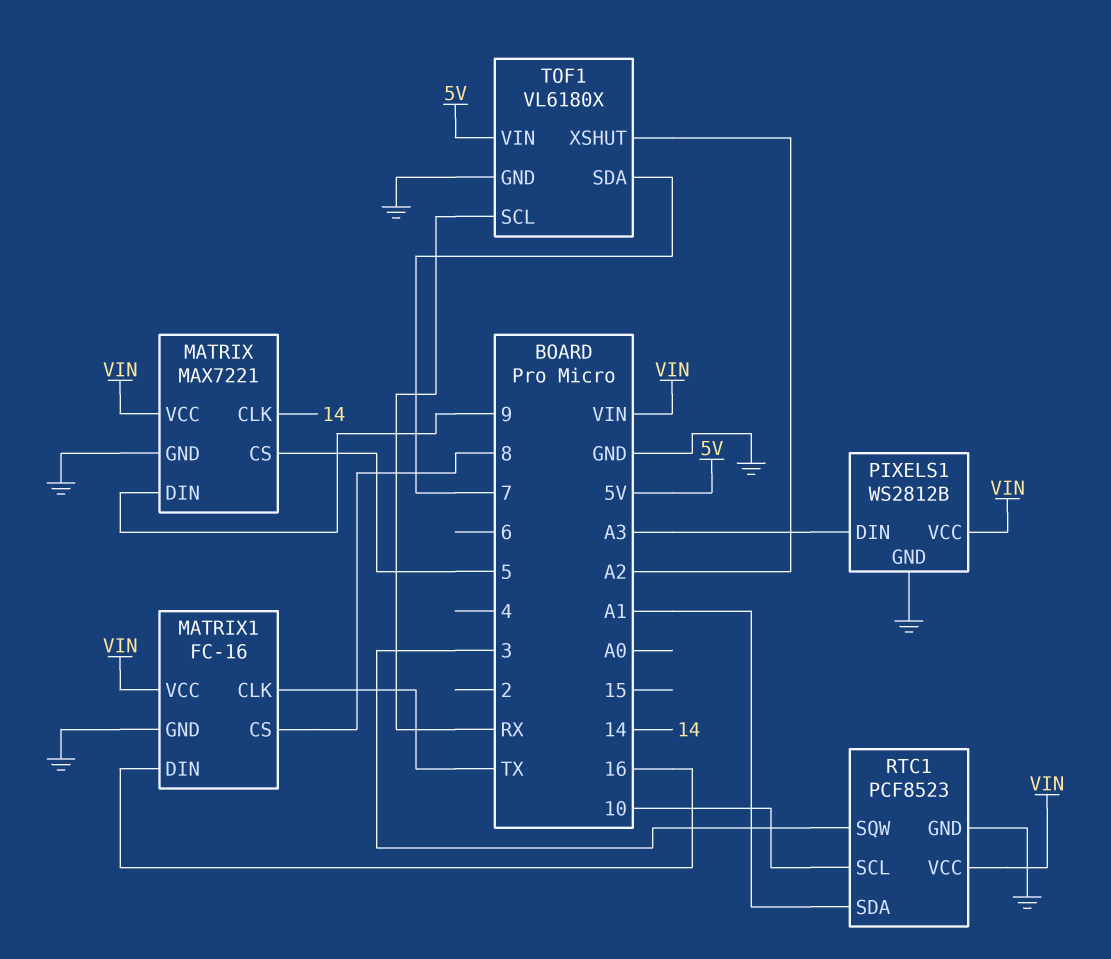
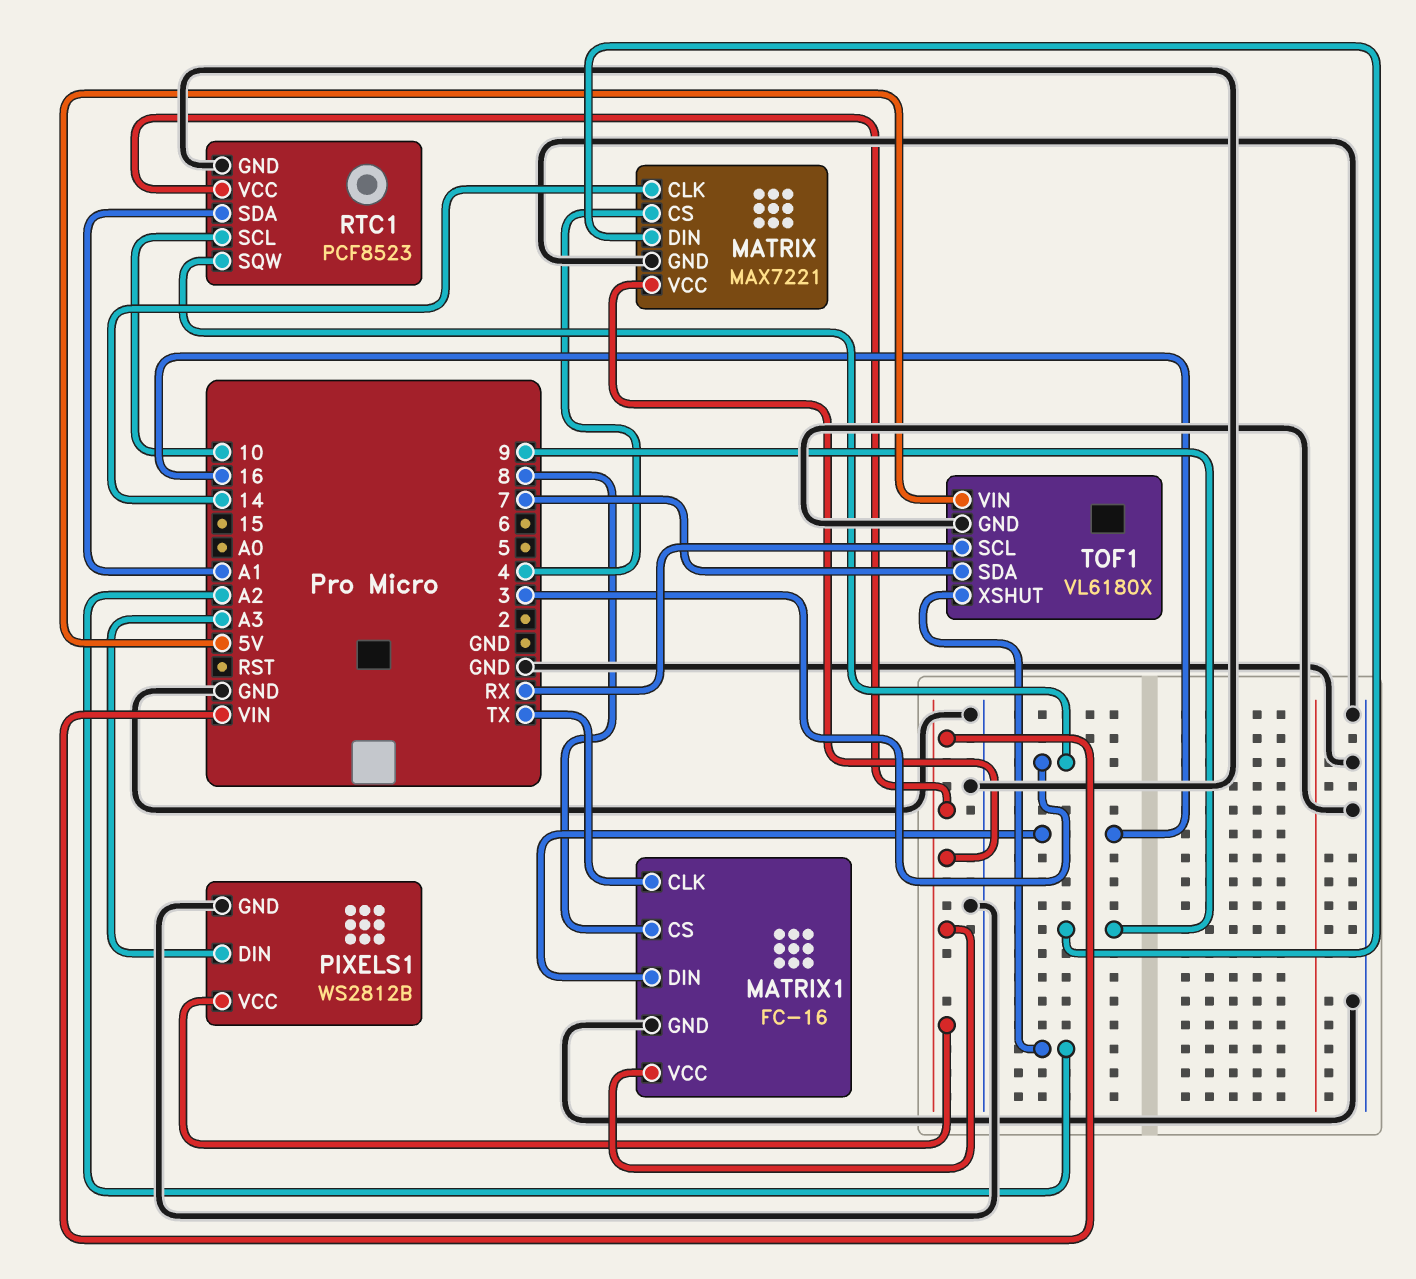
MATRIX pin CS: 5 -> 4

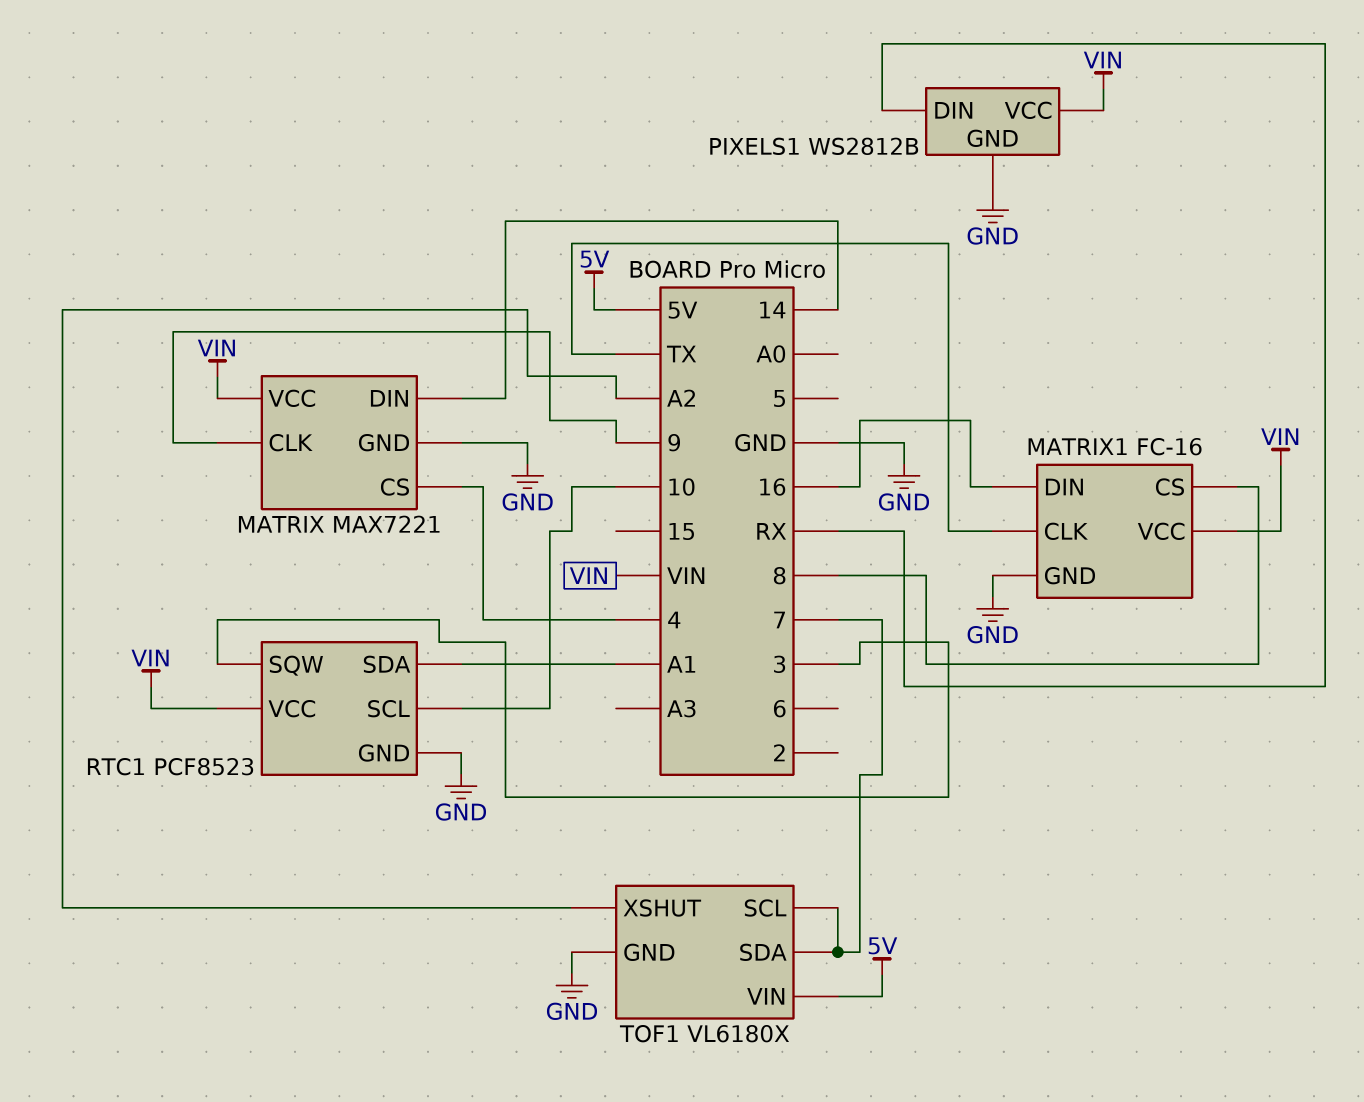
MATRIX pin CLK: 14 -> 9
MATRIX pin DIN: 9 -> 14
PIXELS1 pin DIN: A3 -> RX
TOF1 pin SCL: RX -> 7

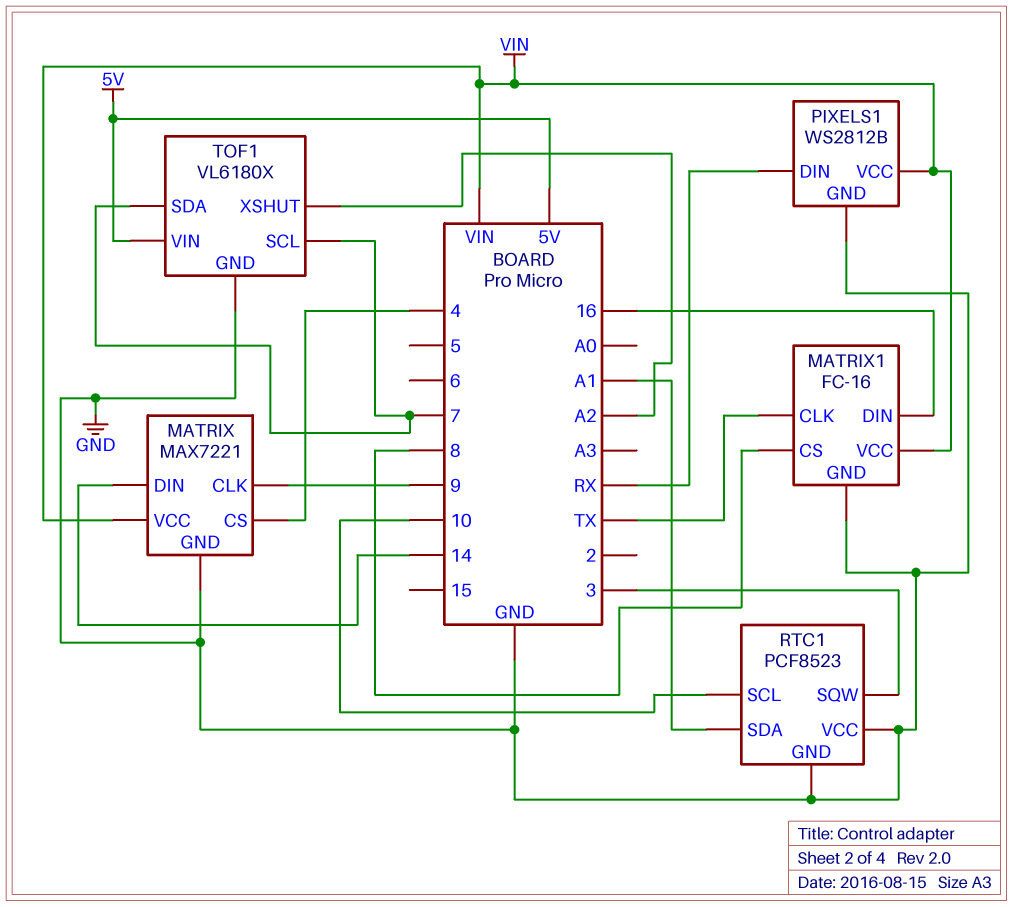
RTC1 pin VCC: VIN -> GND

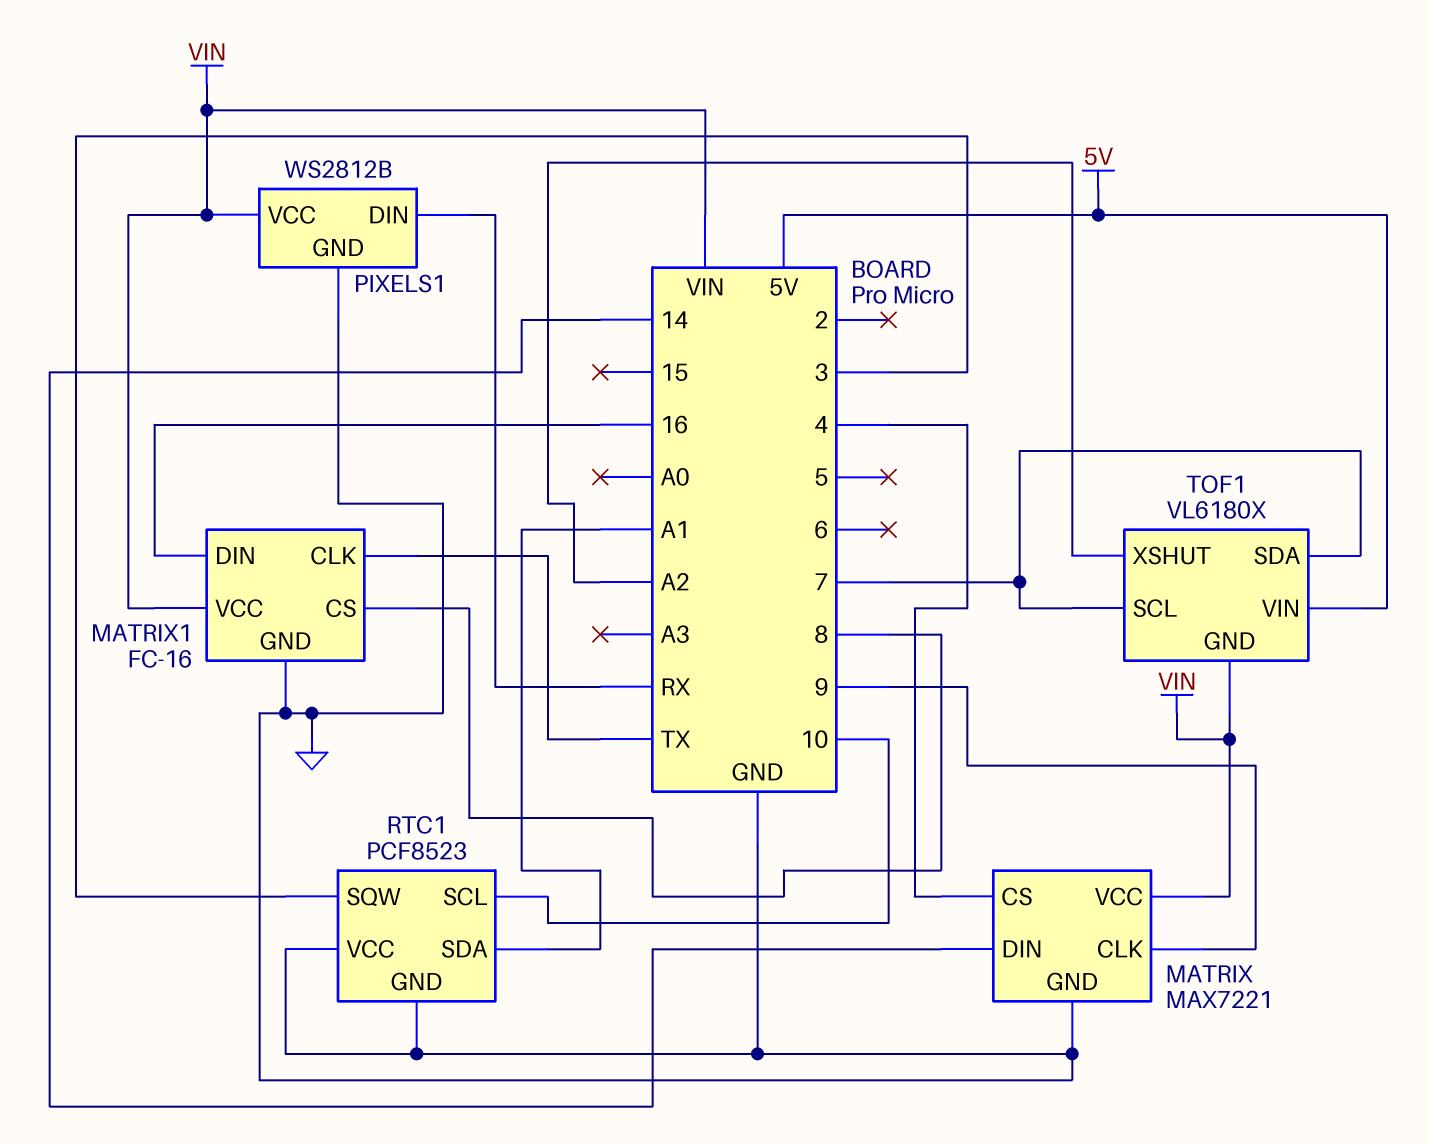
TOF1 pin GND: GND -> VIN

